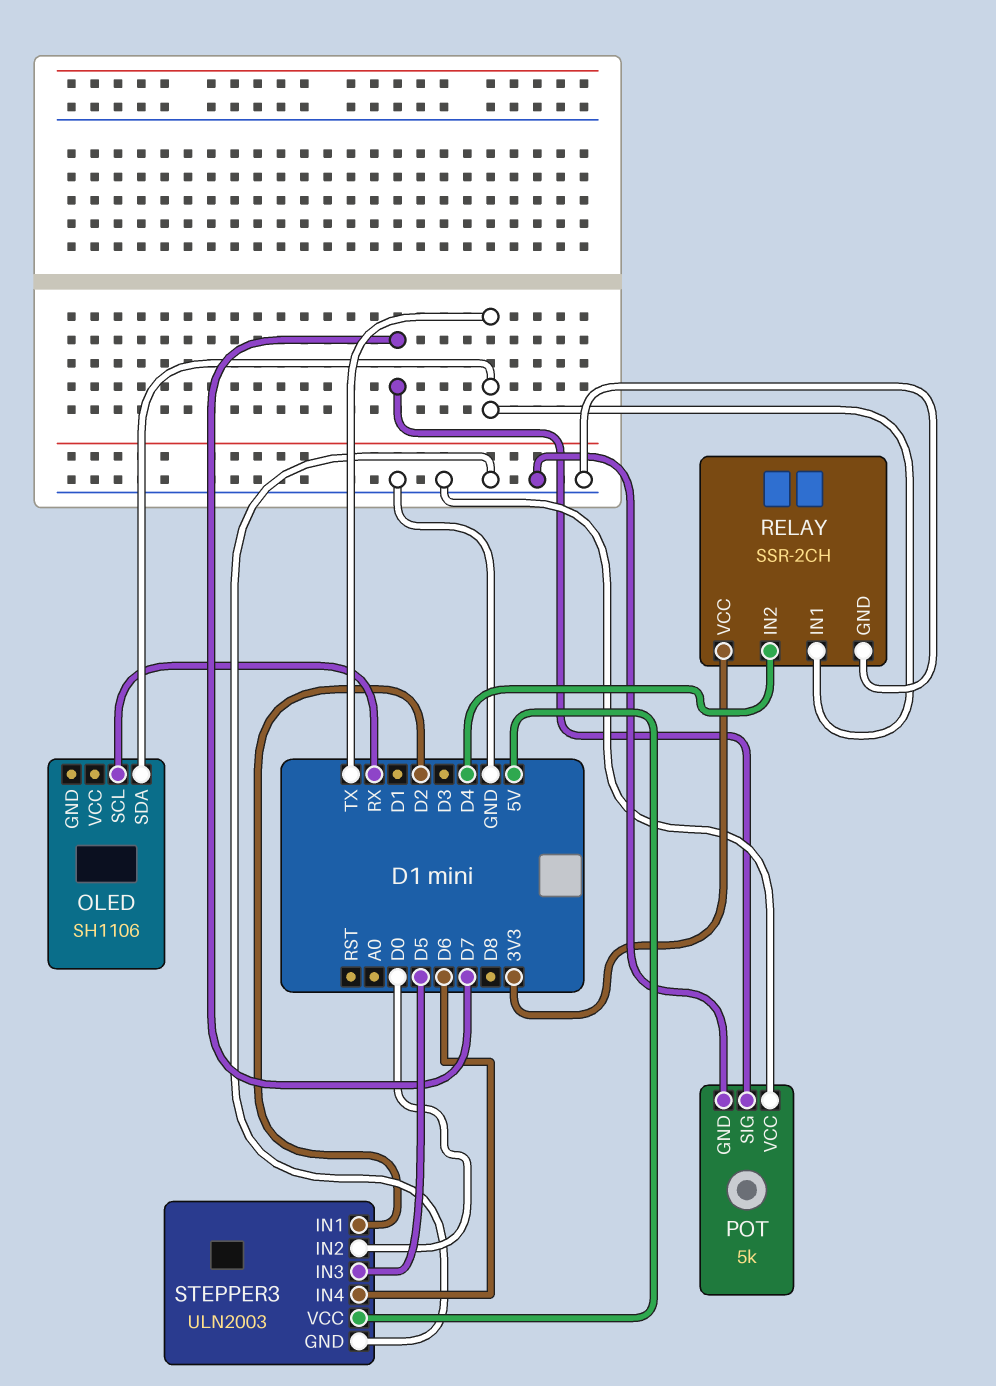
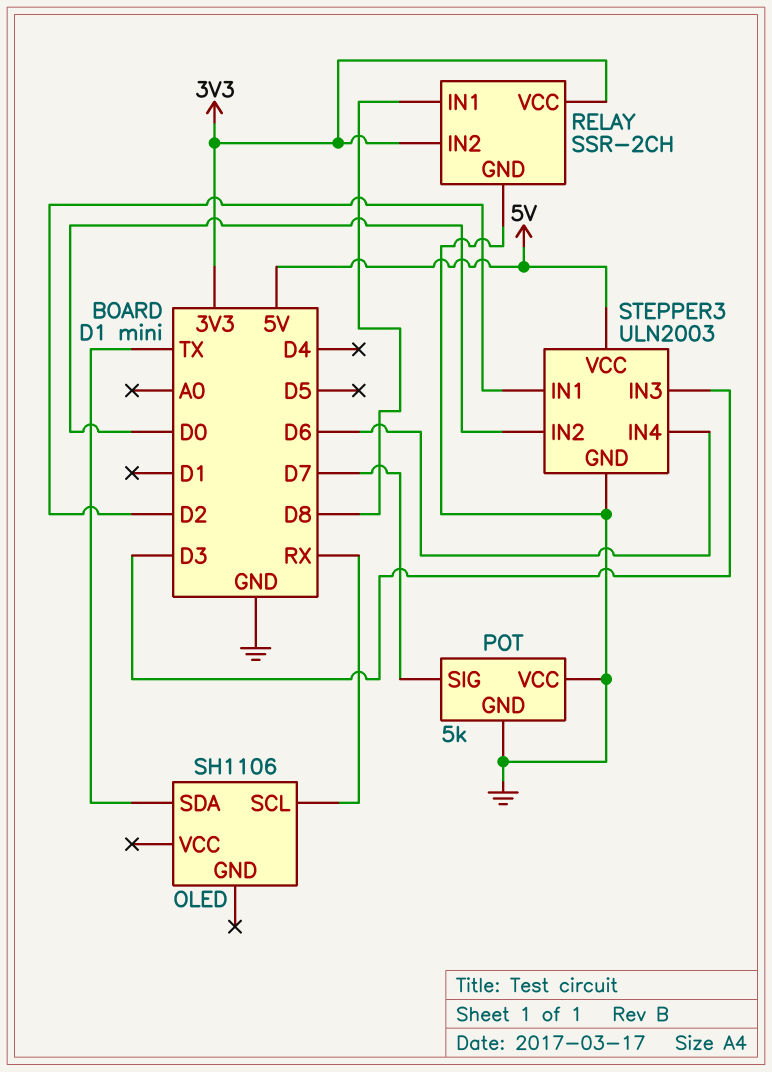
RELAY pin IN1: TX -> D8
RELAY pin IN2: D4 -> 3V3
STEPPER3 pin IN3: D5 -> D3

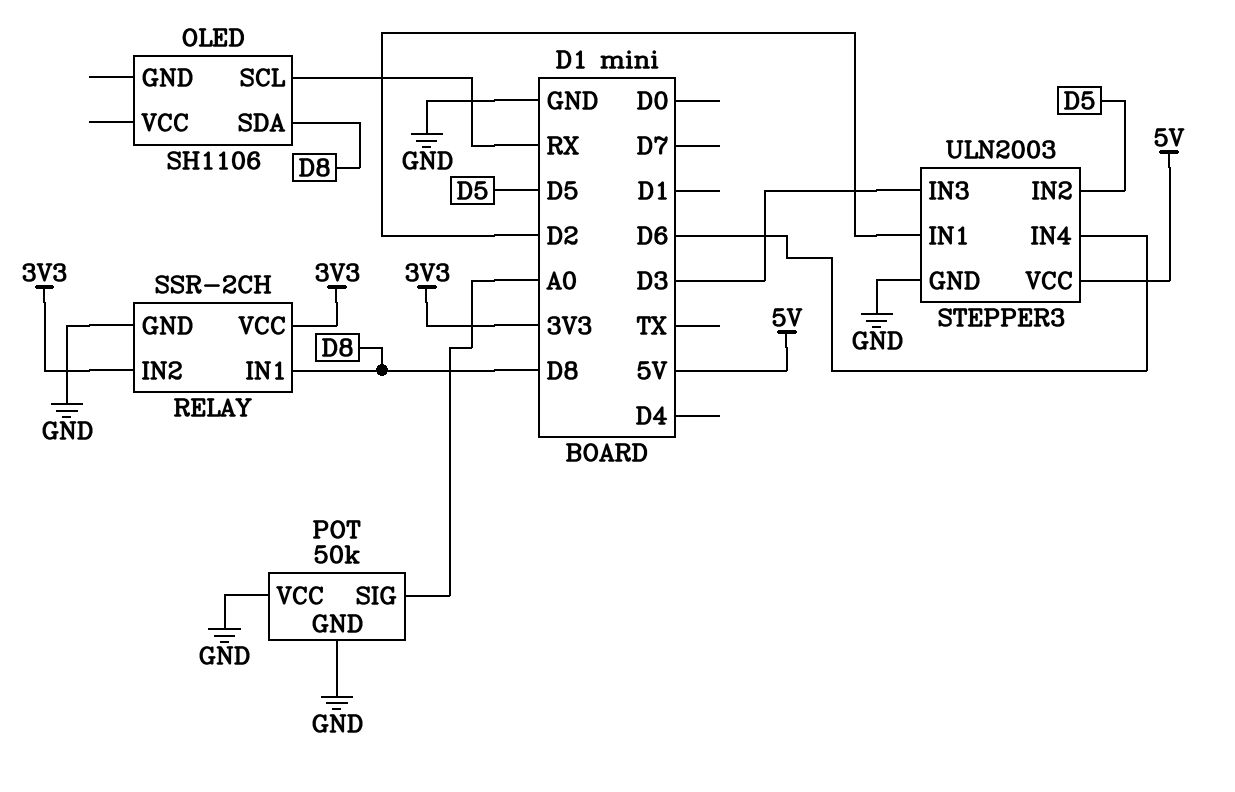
OLED pin SDA: TX -> D8
POT: 5k -> 50k
POT pin SIG: D7 -> A0
STEPPER3 pin IN2: D0 -> D5

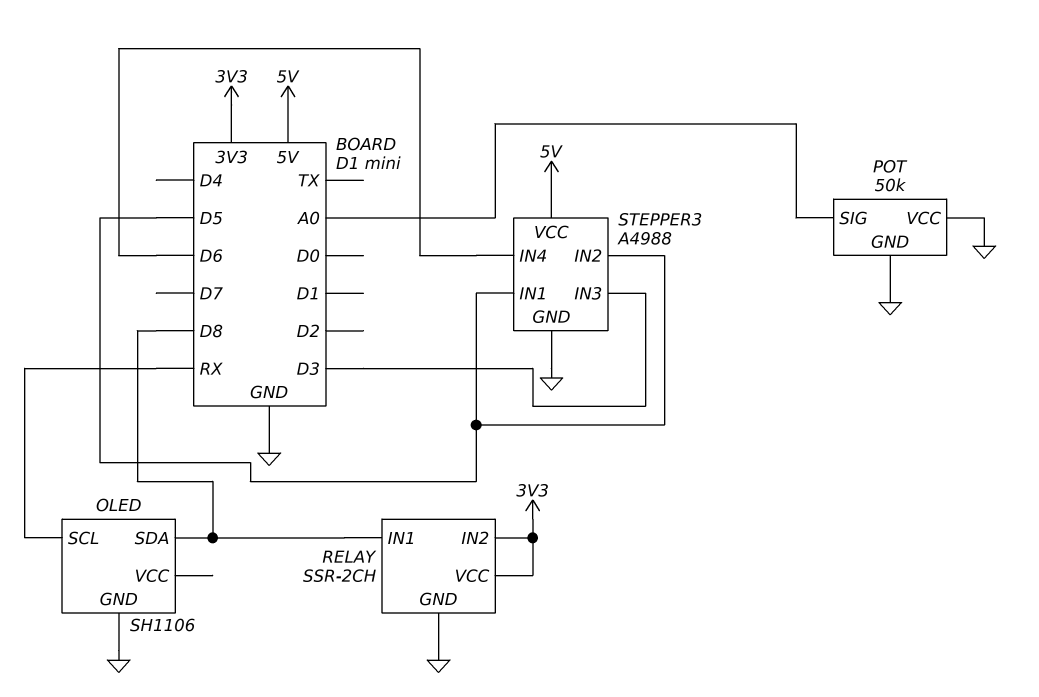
OLED pin GND: none -> GND
STEPPER3: ULN2003 -> A4988
STEPPER3 pin IN1: D2 -> D5

